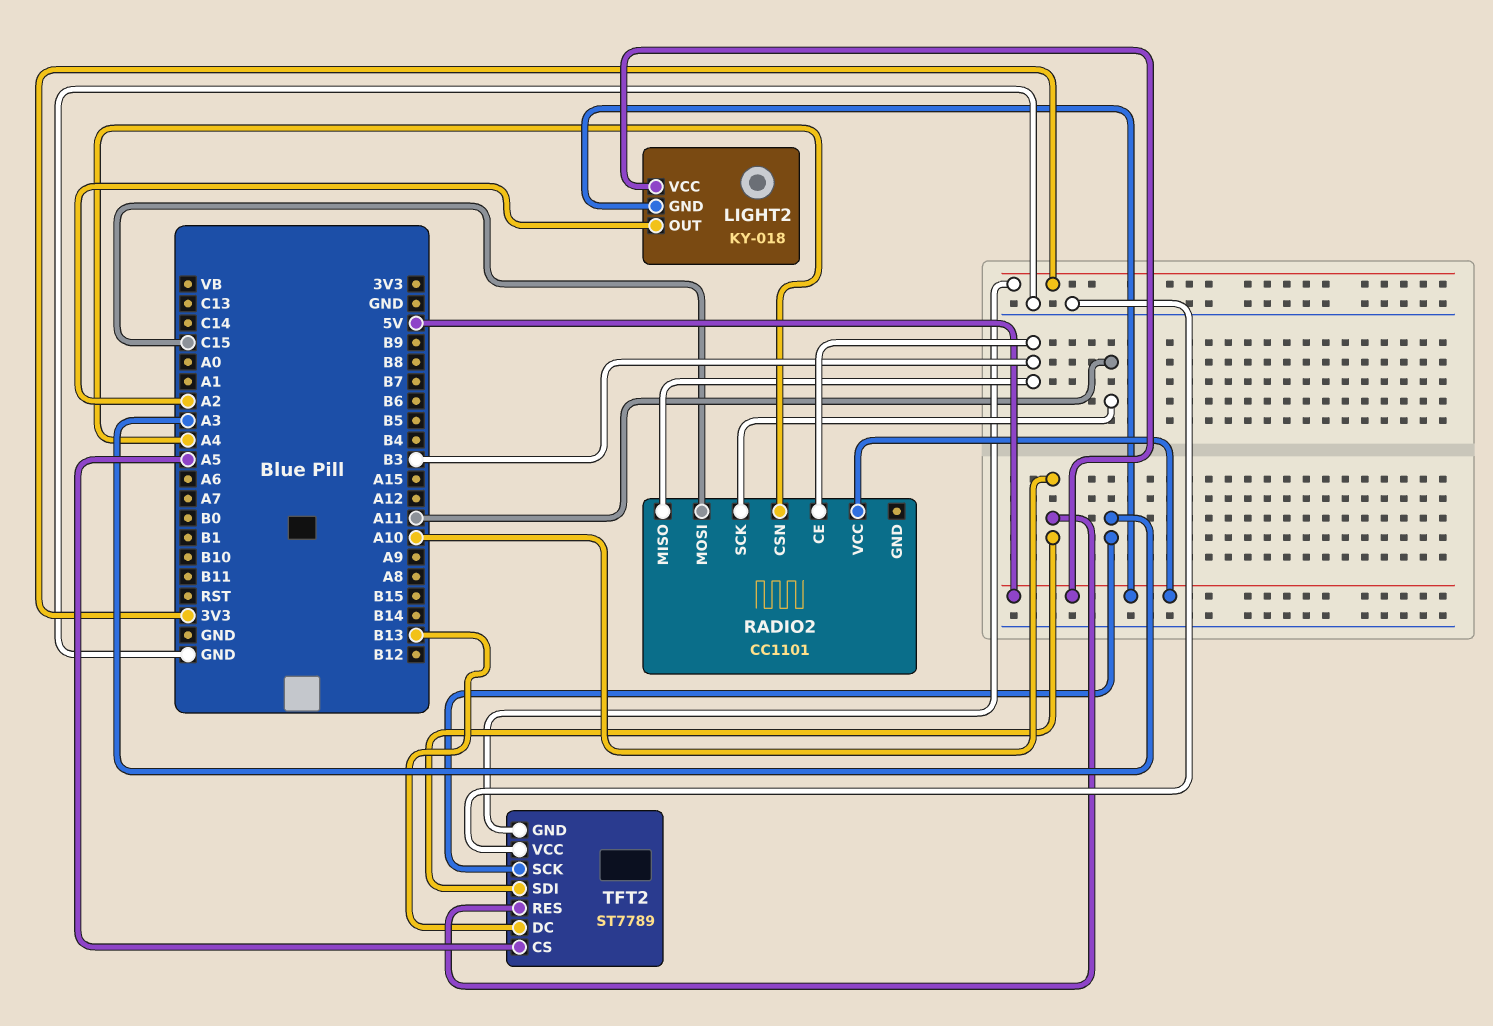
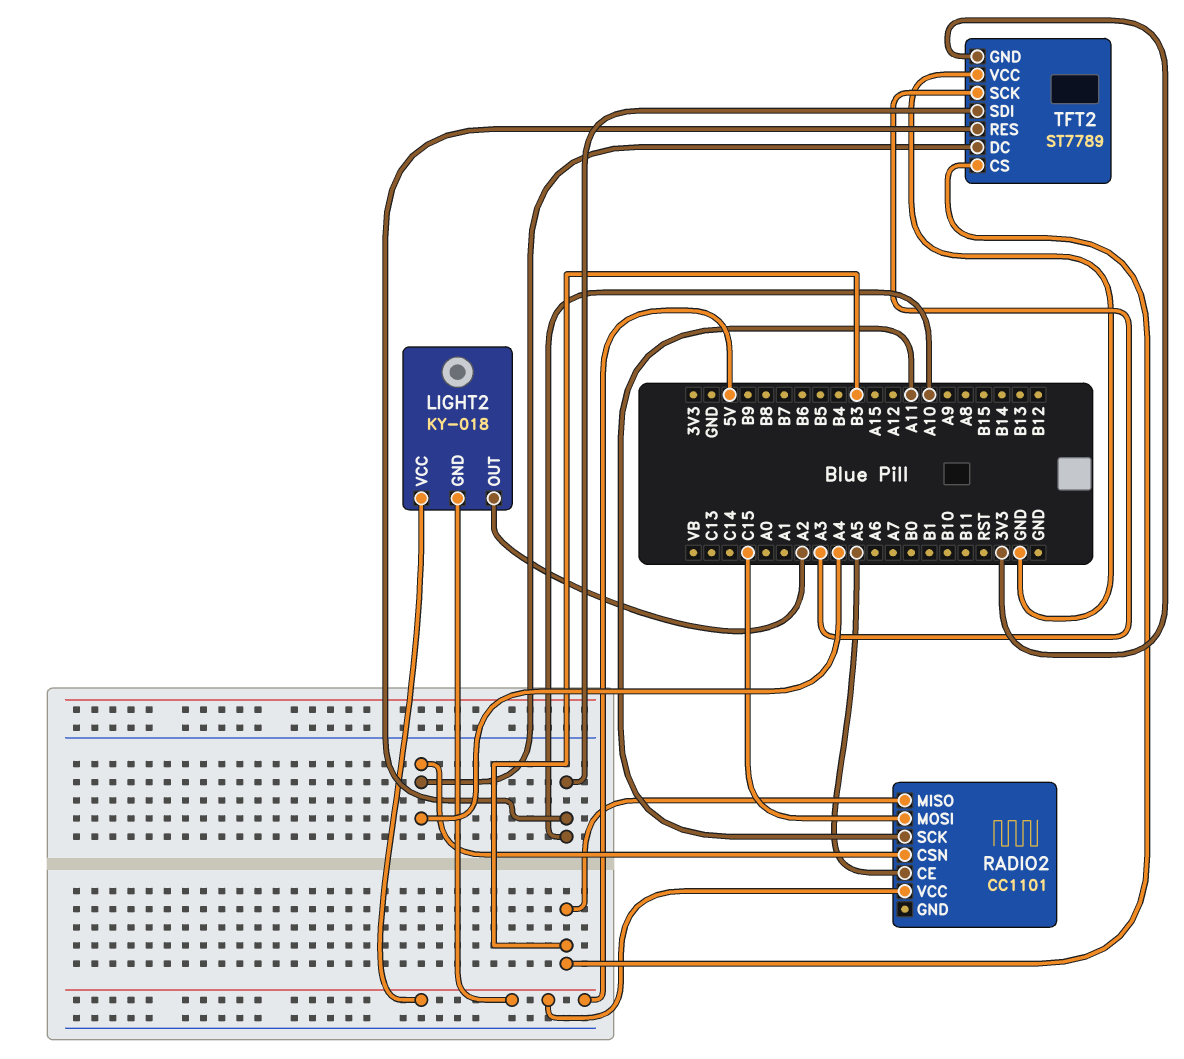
RADIO2 pin CE: B3 -> A5
TFT2 pin CS: A5 -> B3
TFT2 pin DC: B13 -> A4

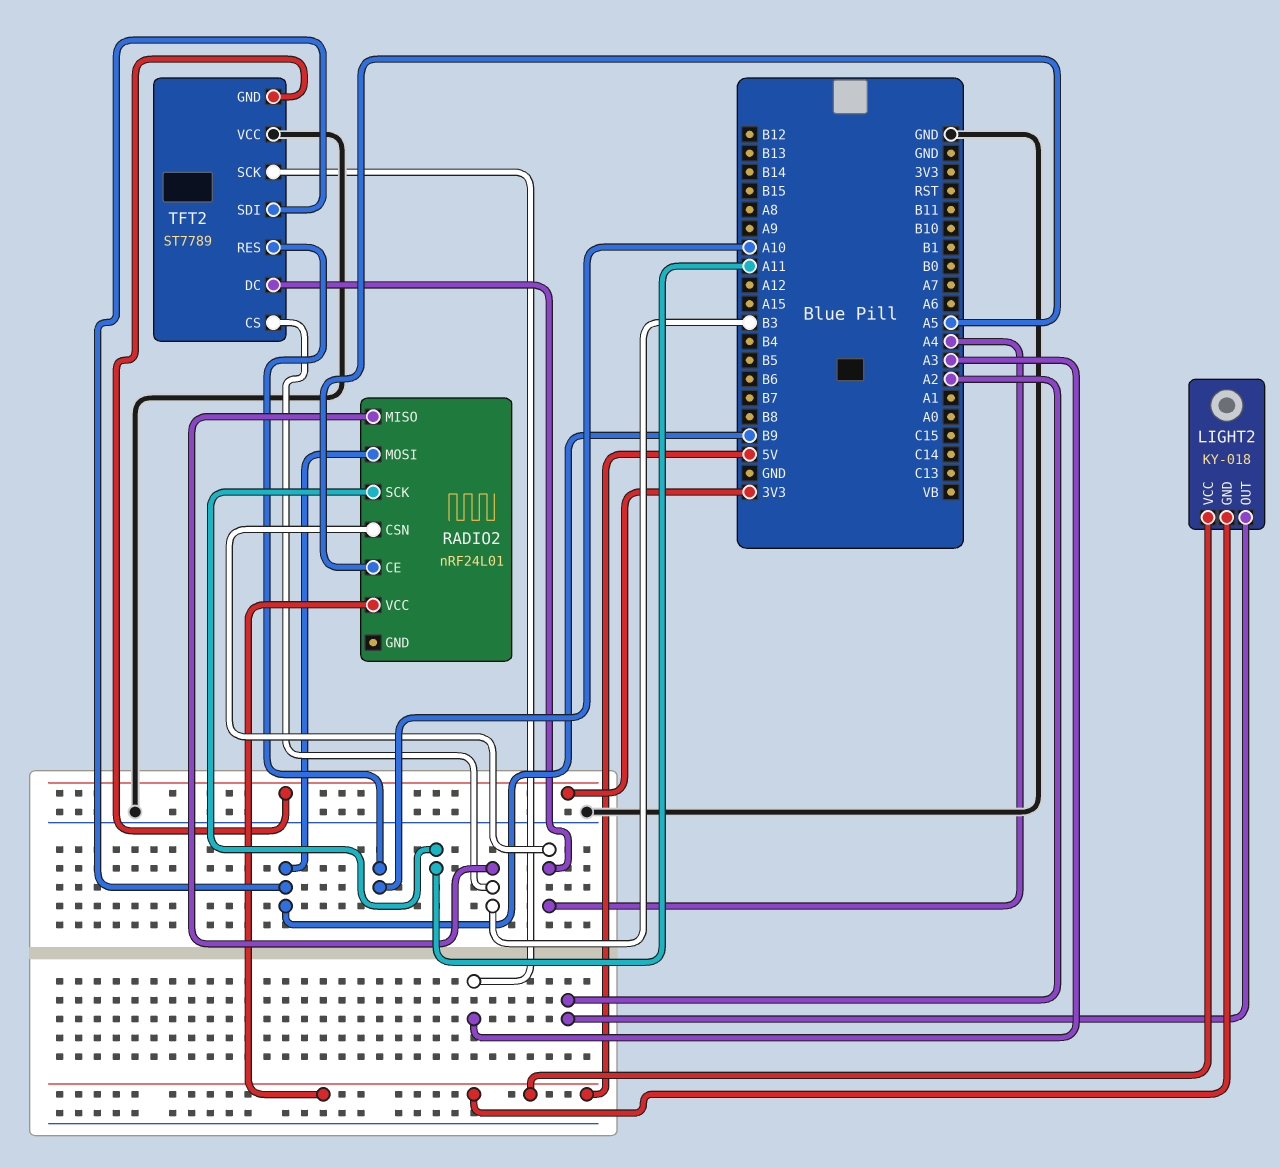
RADIO2: CC1101 -> nRF24L01
RADIO2 pin MOSI: C15 -> B9
TFT2 pin SDI: A10 -> B9

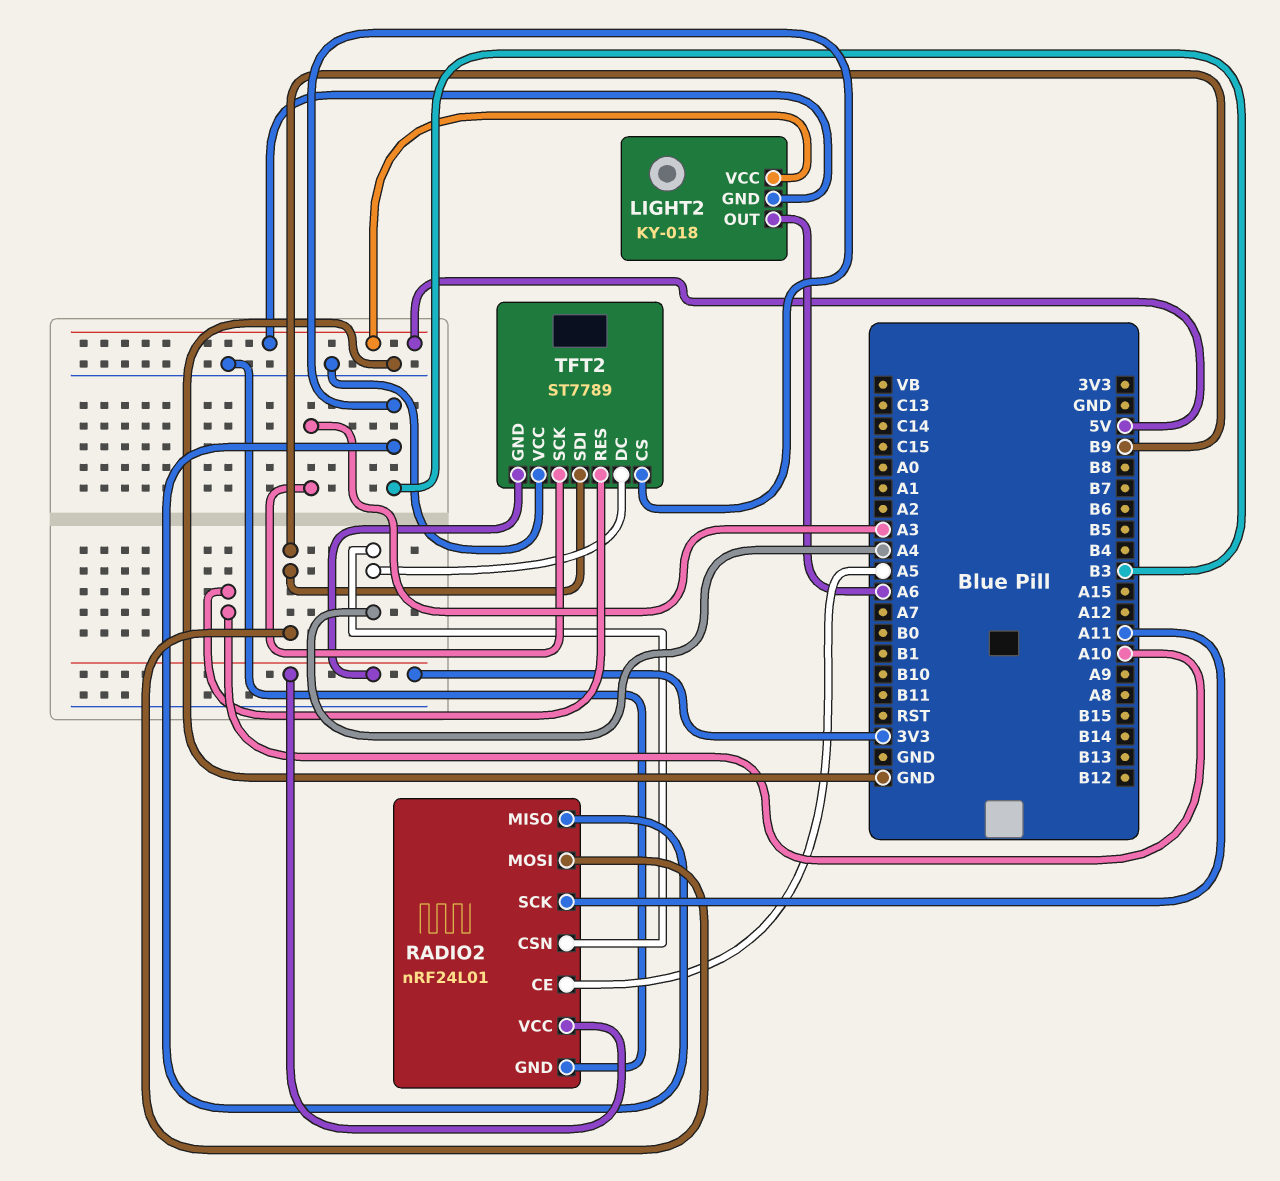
LIGHT2 pin OUT: A2 -> A6
RADIO2 pin GND: none -> GND
RADIO2 pin VCC: 5V -> 3V3

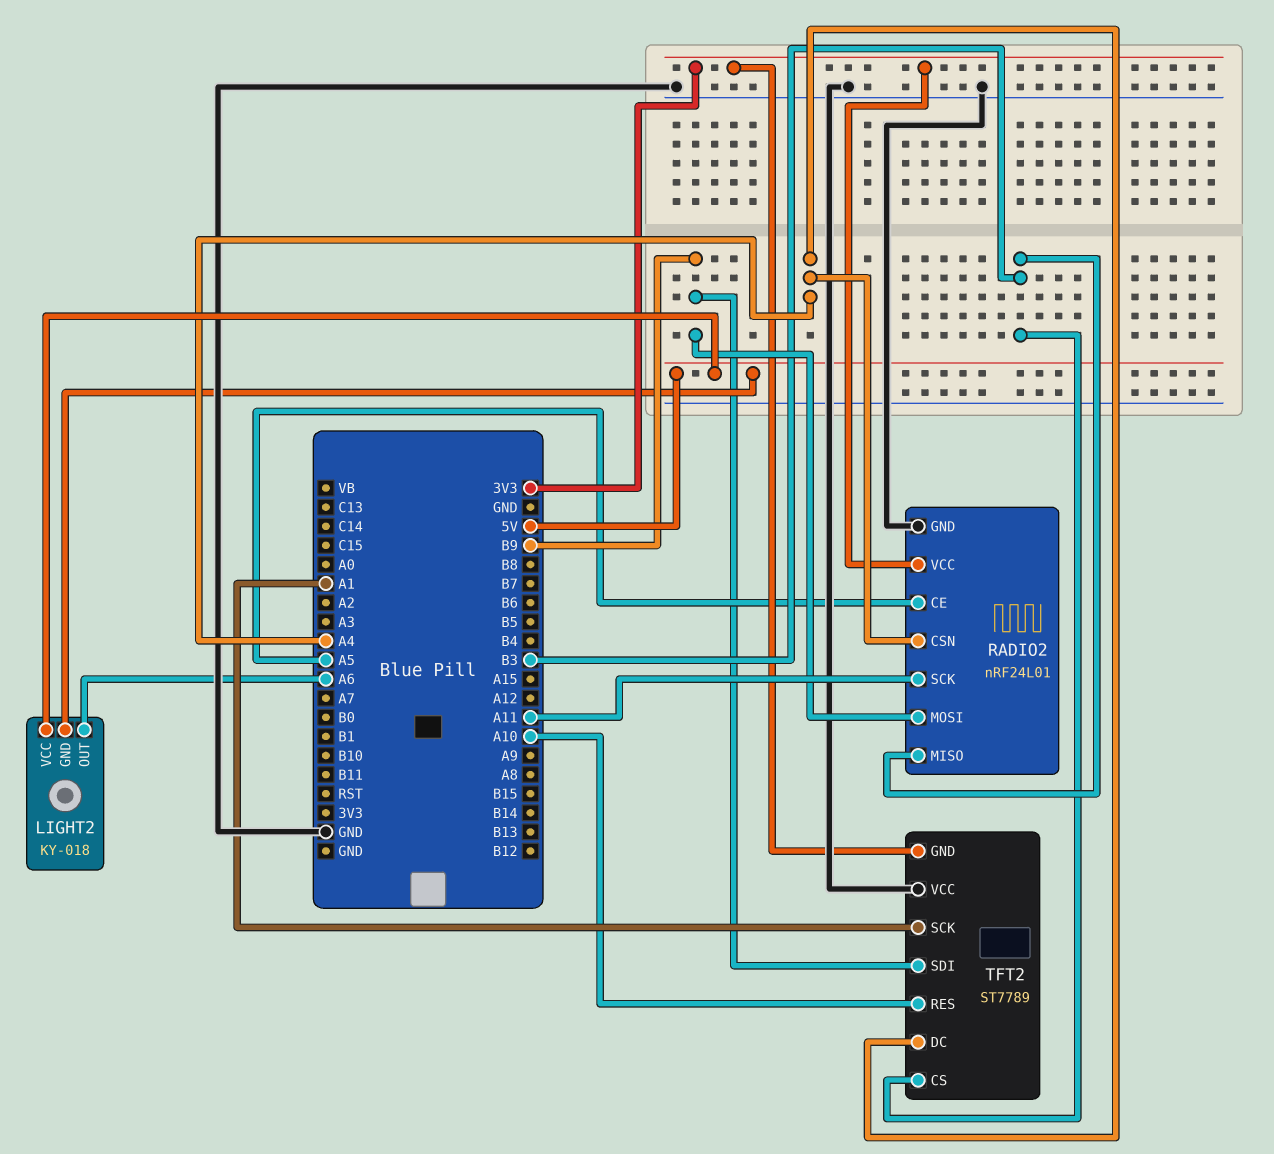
TFT2 pin SCK: A3 -> A1

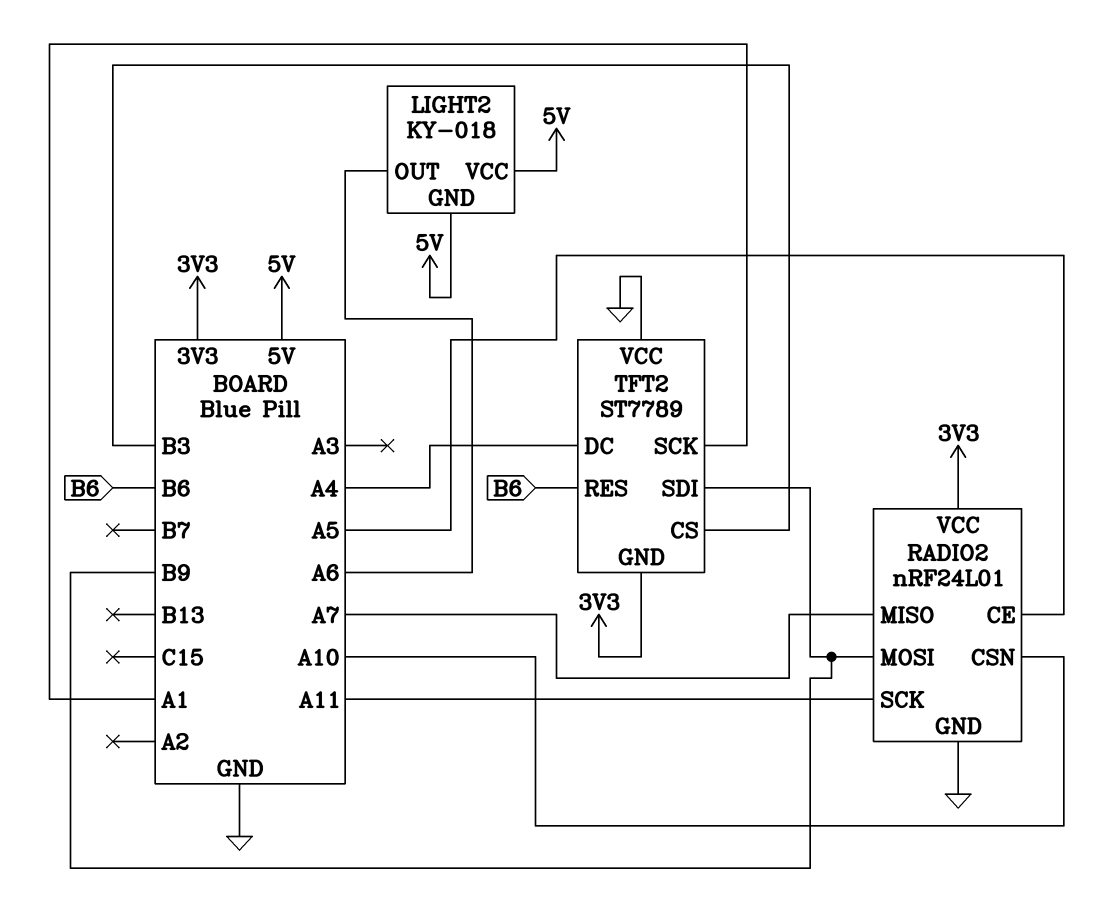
RADIO2 pin CSN: A4 -> A10
RADIO2 pin MISO: B3 -> A7
TFT2 pin RES: A10 -> B6

